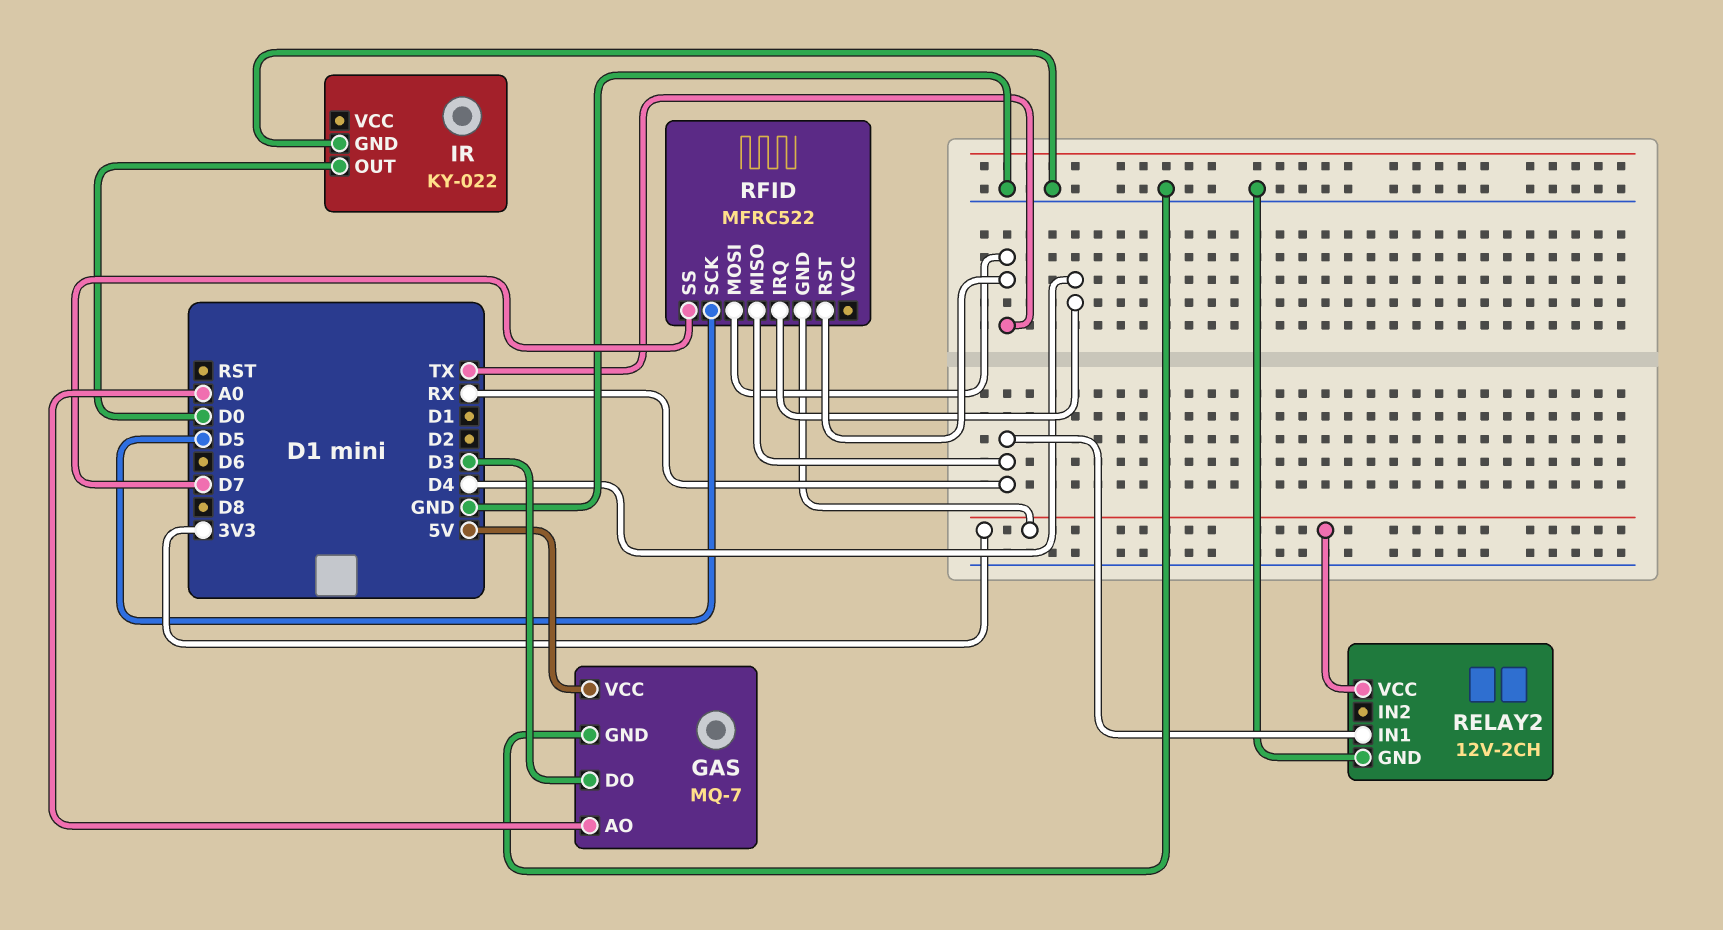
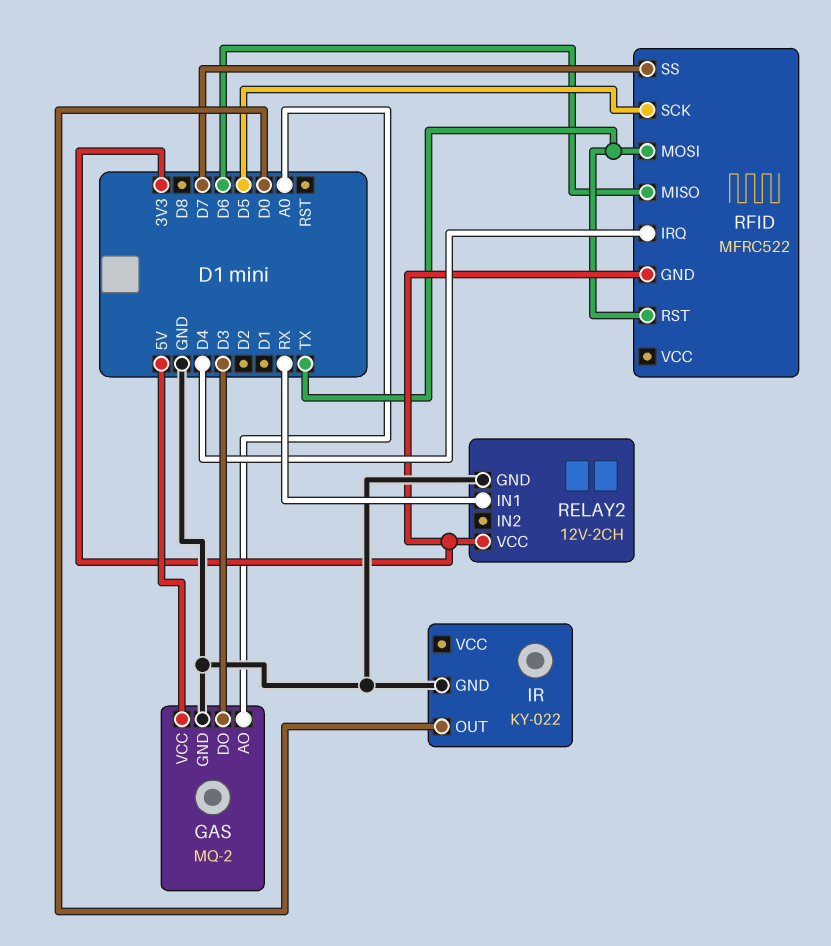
GAS: MQ-7 -> MQ-2
RFID pin MISO: RX -> D6

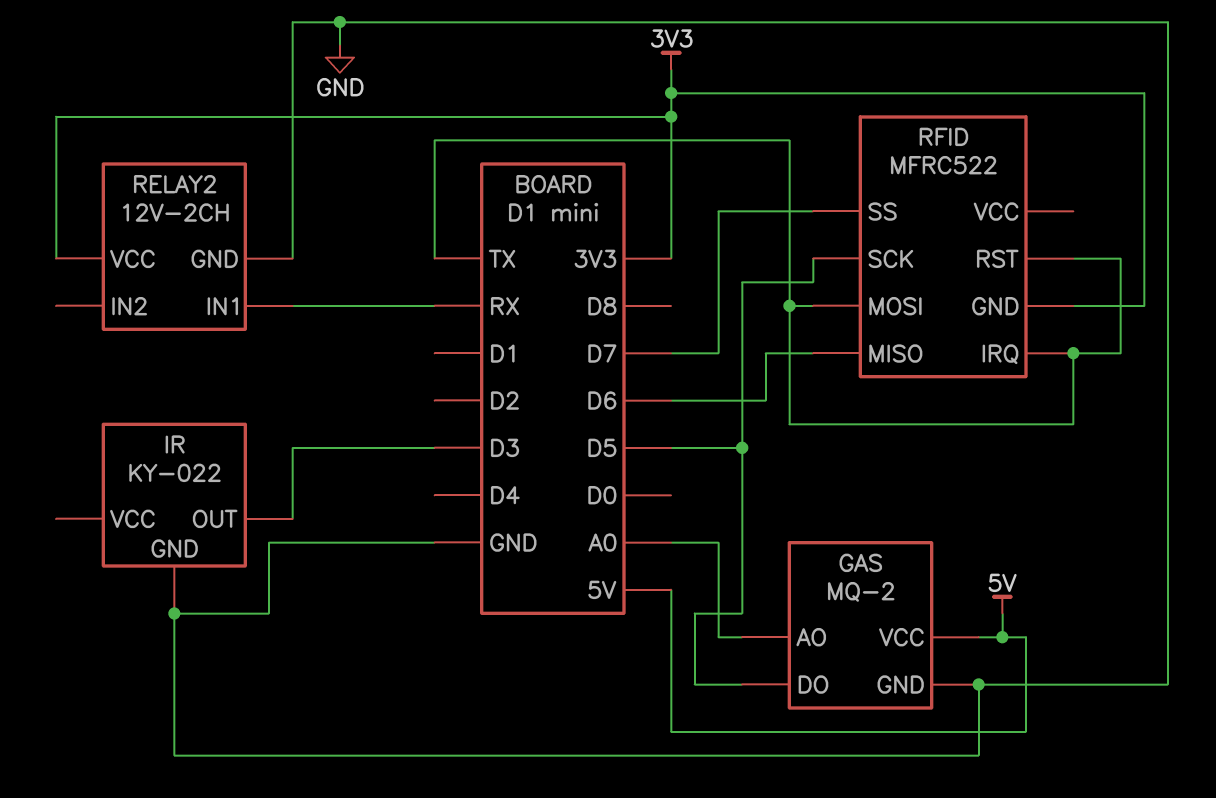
GAS pin DO: D3 -> D5
IR pin OUT: D0 -> D3
RFID pin IRQ: D4 -> TX

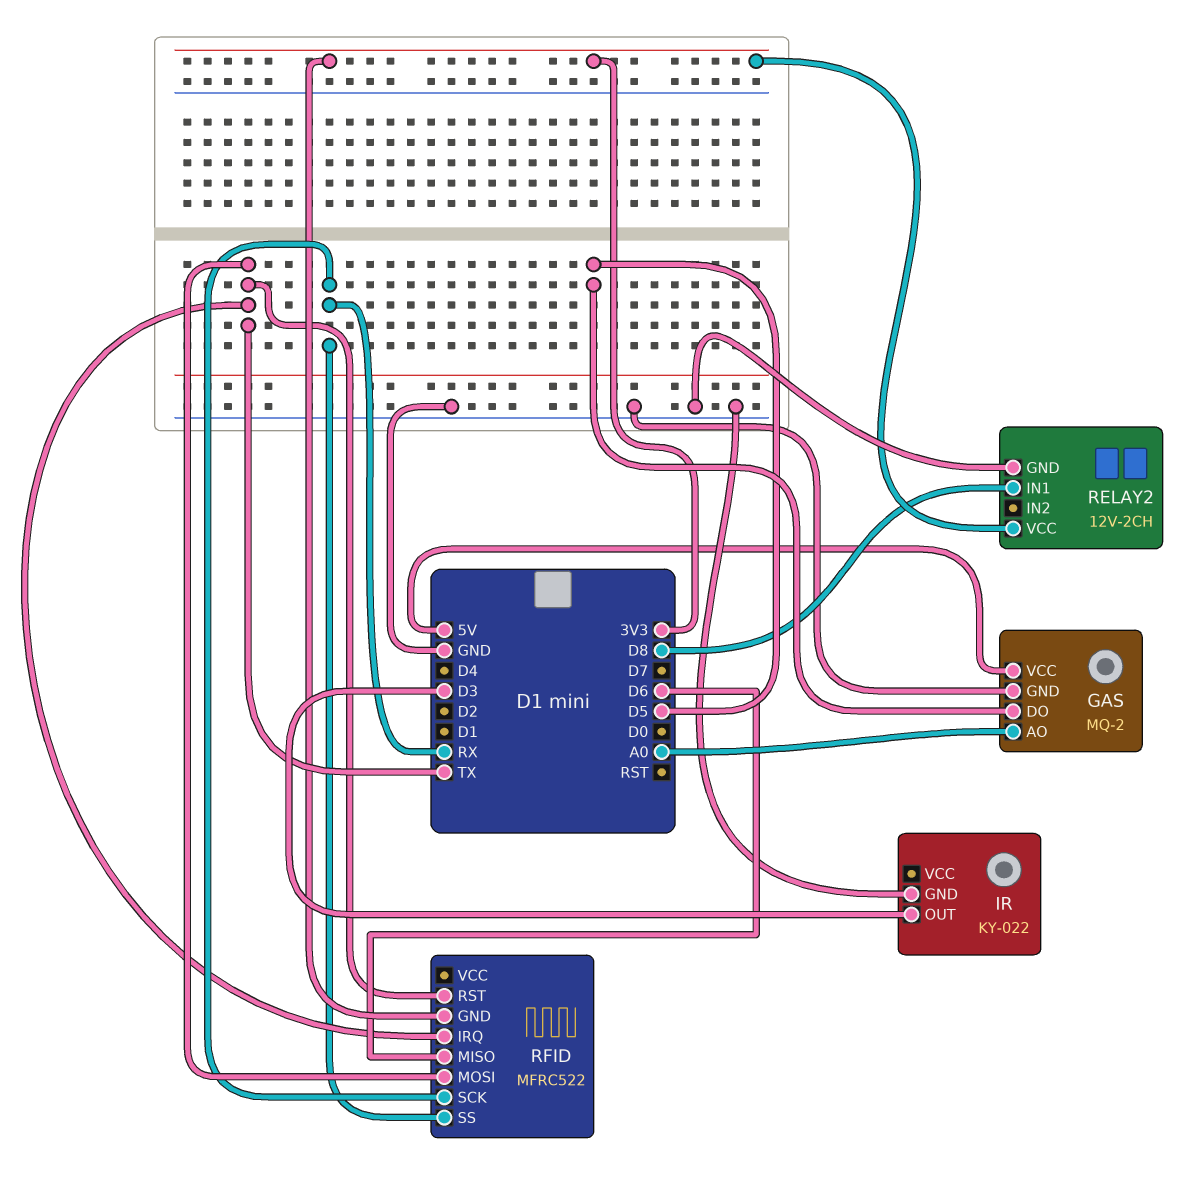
RELAY2 pin IN1: RX -> D8
RFID pin SCK: D5 -> RX
RFID pin SS: D7 -> RX

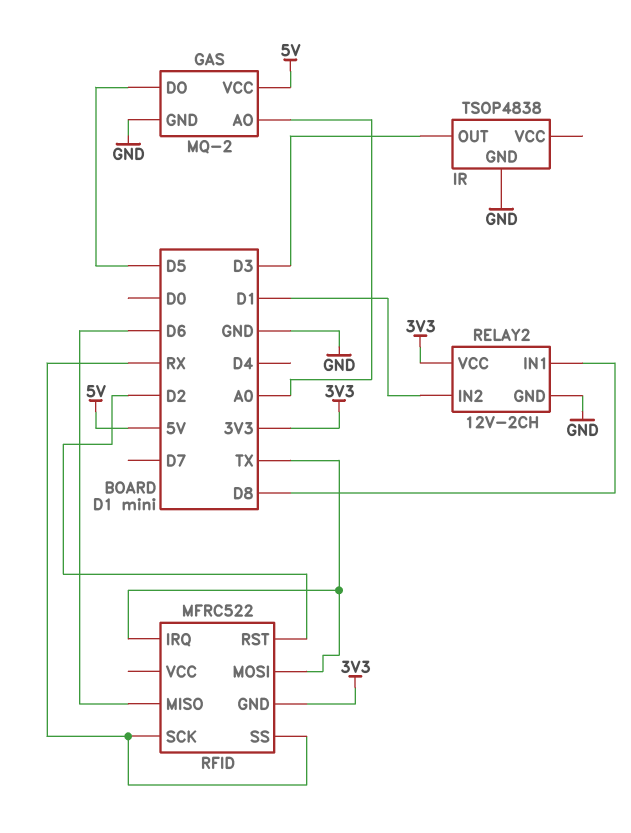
IR: KY-022 -> TSOP4838
RELAY2 pin IN2: none -> D1
RFID pin RST: TX -> D2

